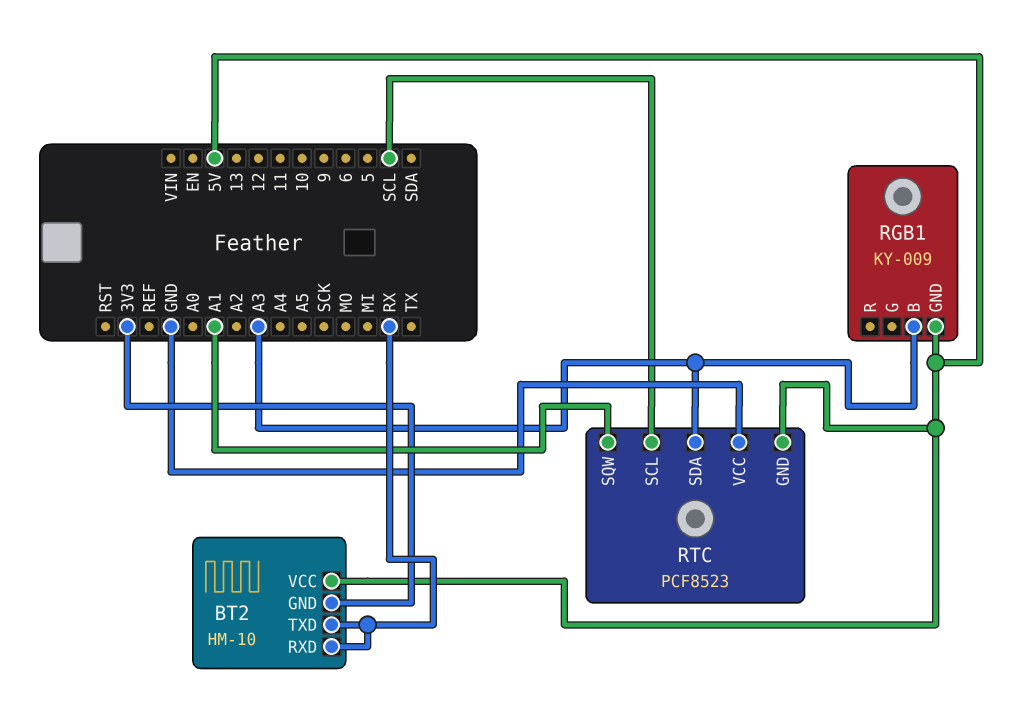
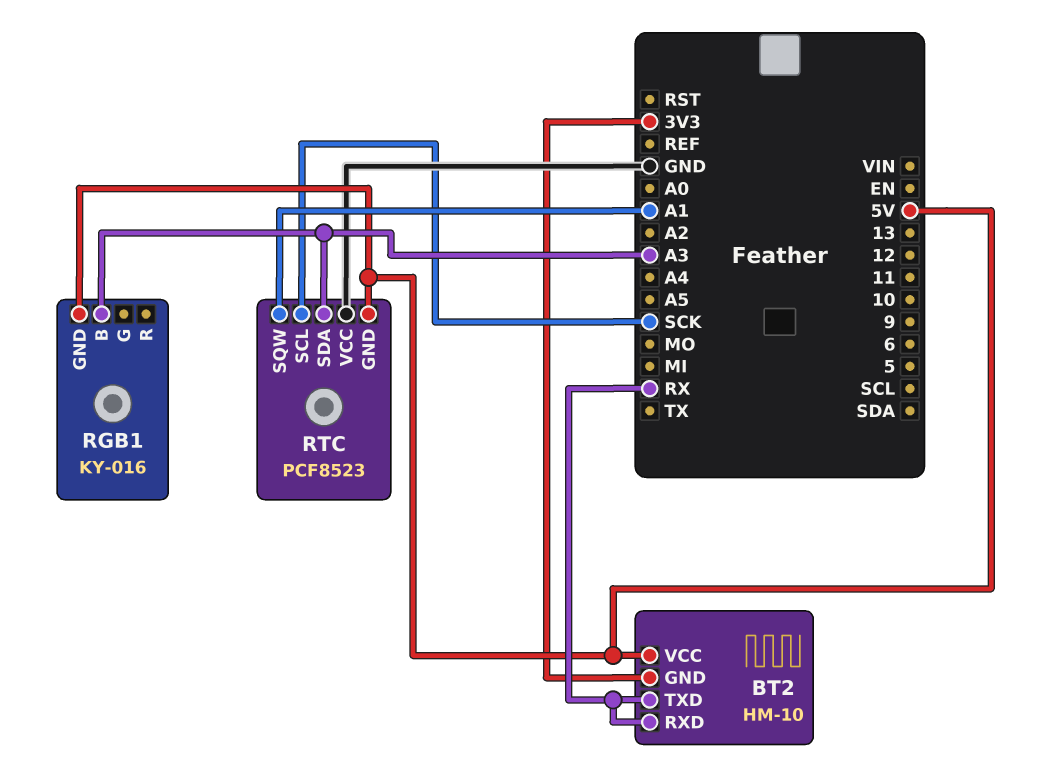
RGB1: KY-009 -> KY-016
RTC pin SCL: SCL -> SCK

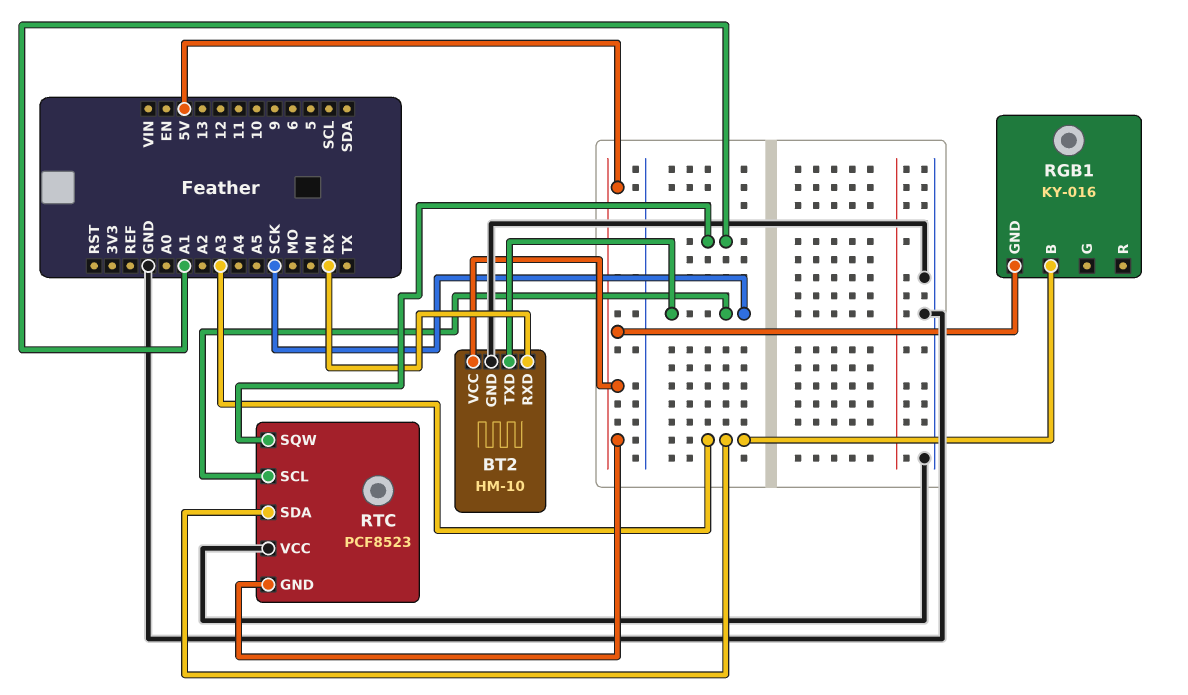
BT2 pin GND: 3V3 -> GND
BT2 pin TXD: RX -> SCK

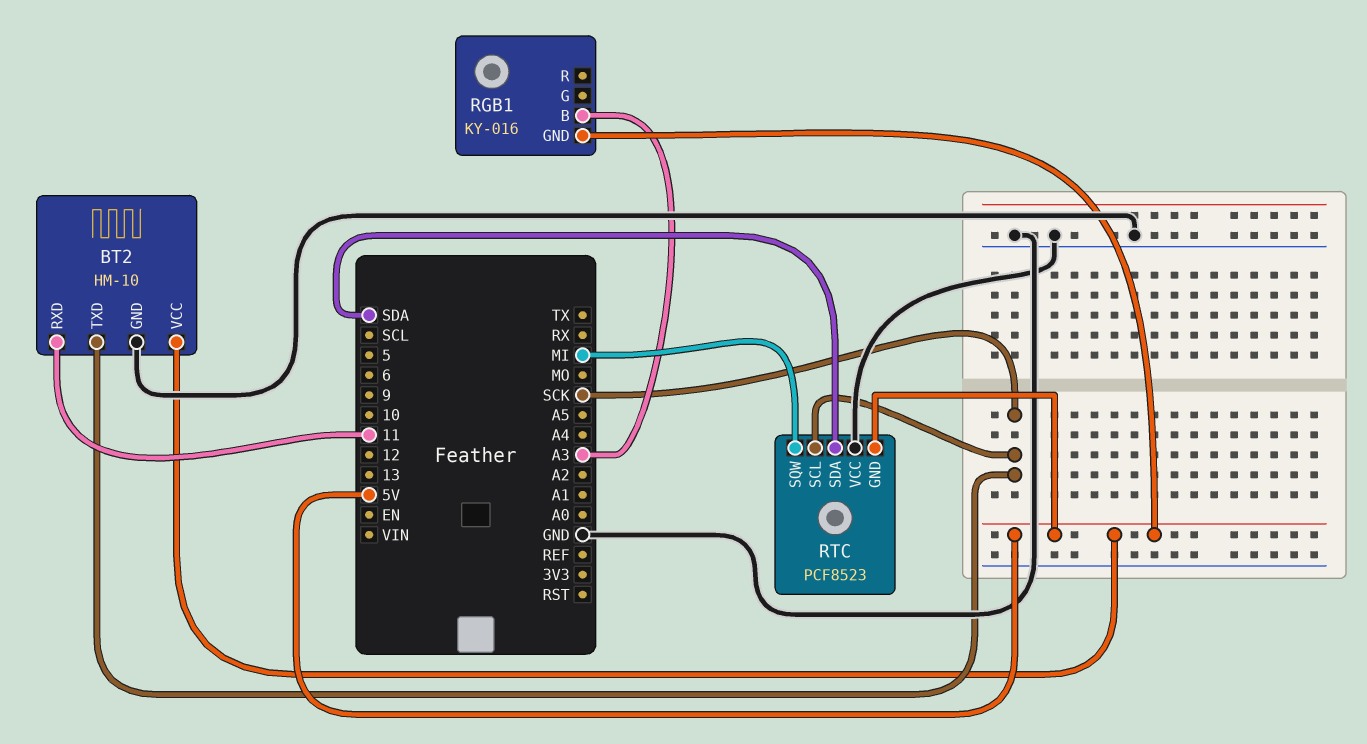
BT2 pin RXD: RX -> 11
RTC pin SDA: A3 -> SDA
RTC pin SQW: A1 -> MI

